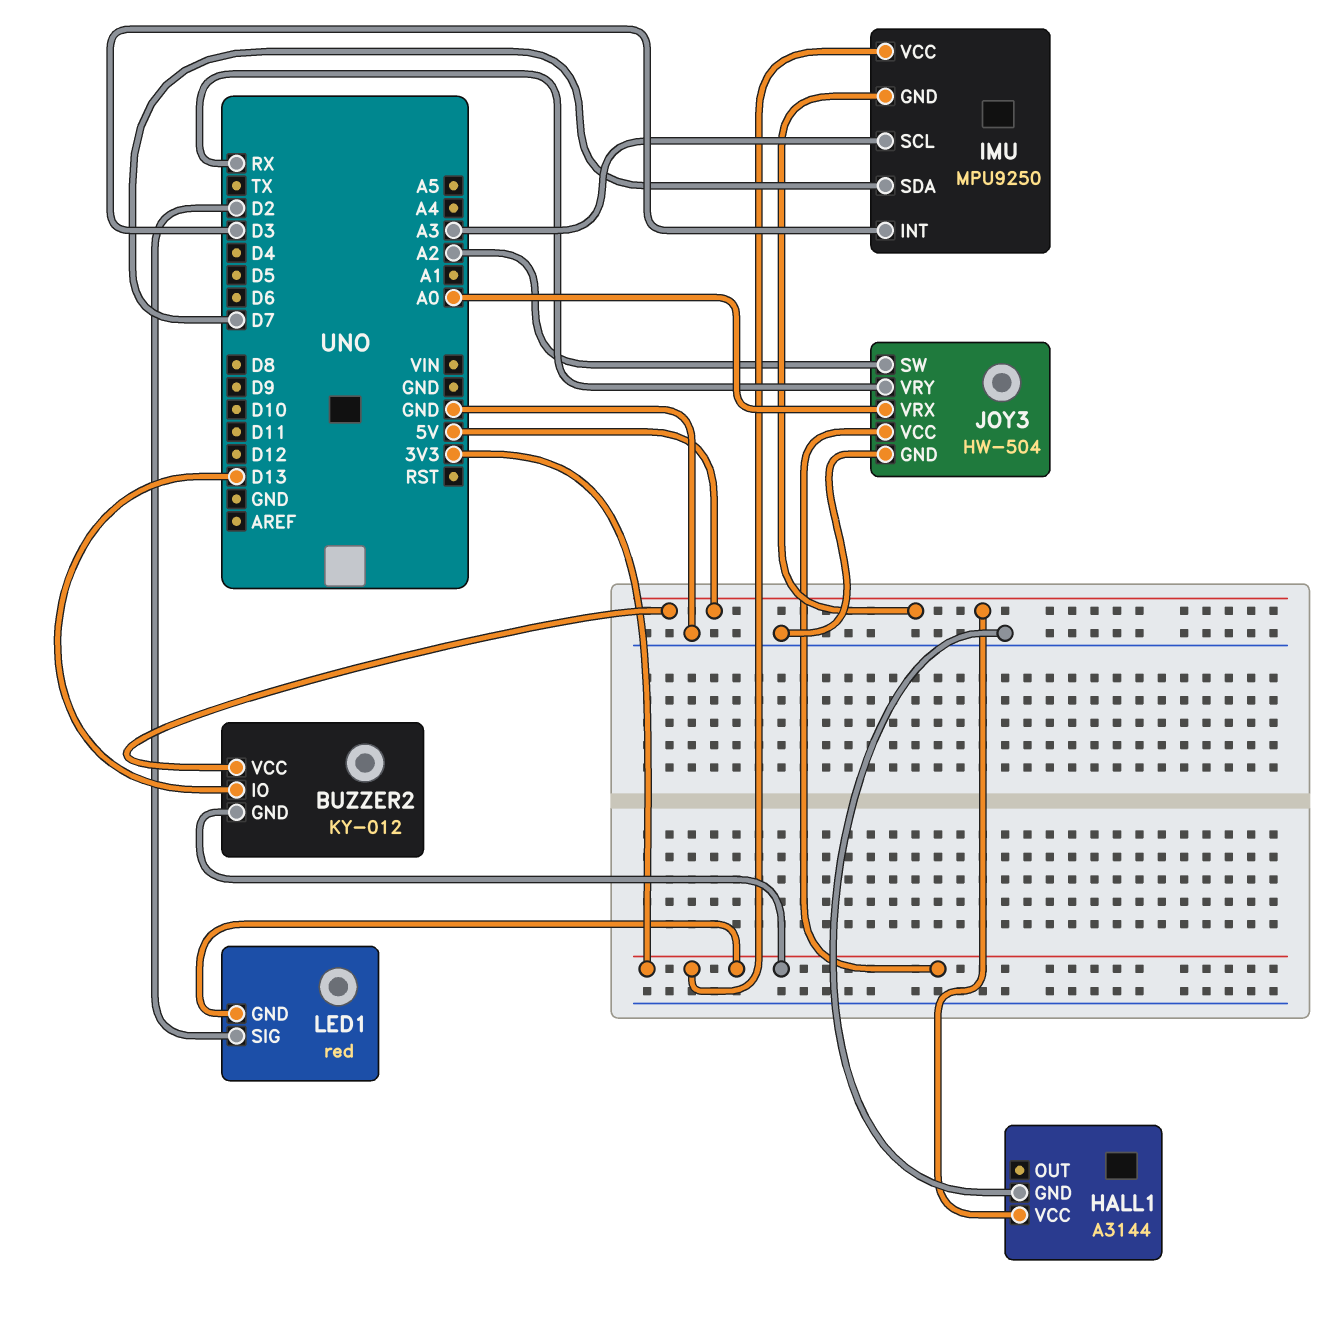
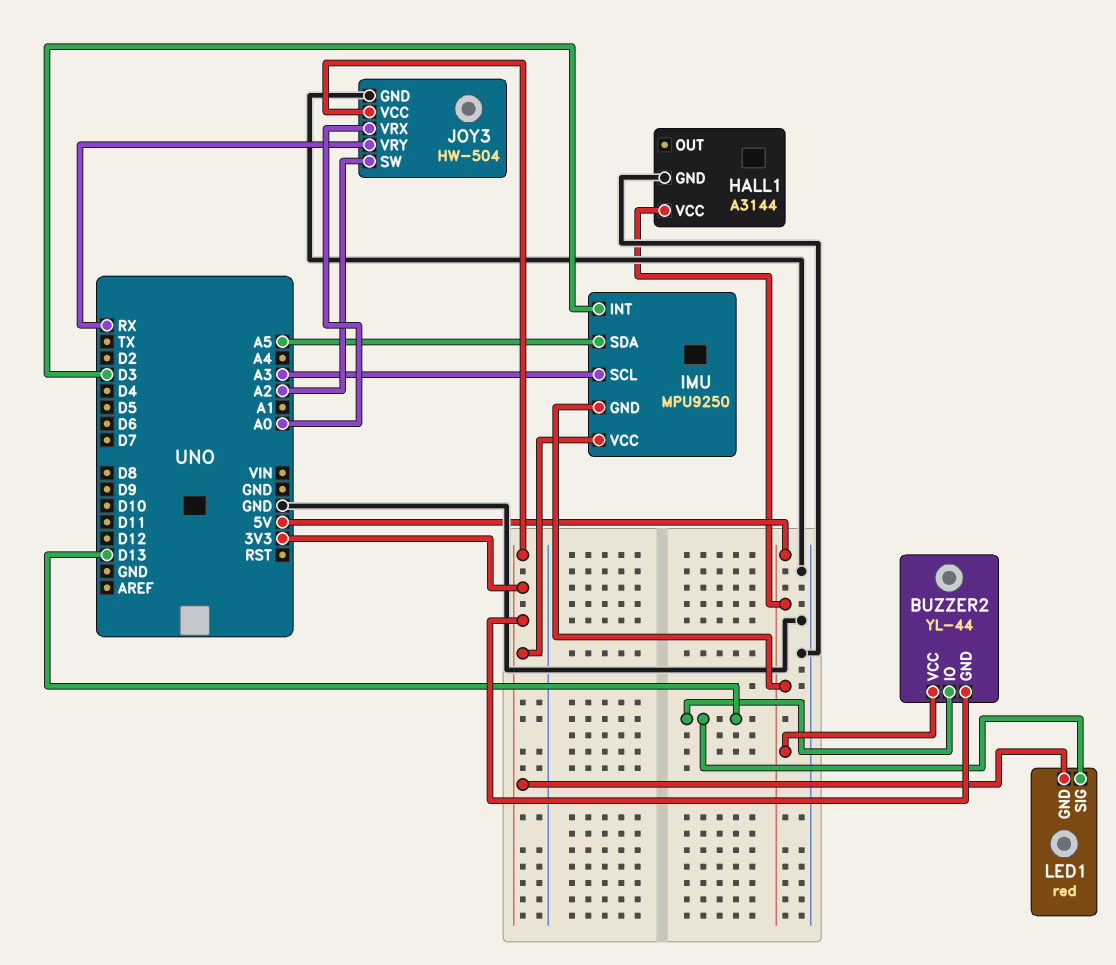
BUZZER2: KY-012 -> YL-44
IMU pin SDA: D7 -> A5
LED1 pin SIG: D2 -> D13

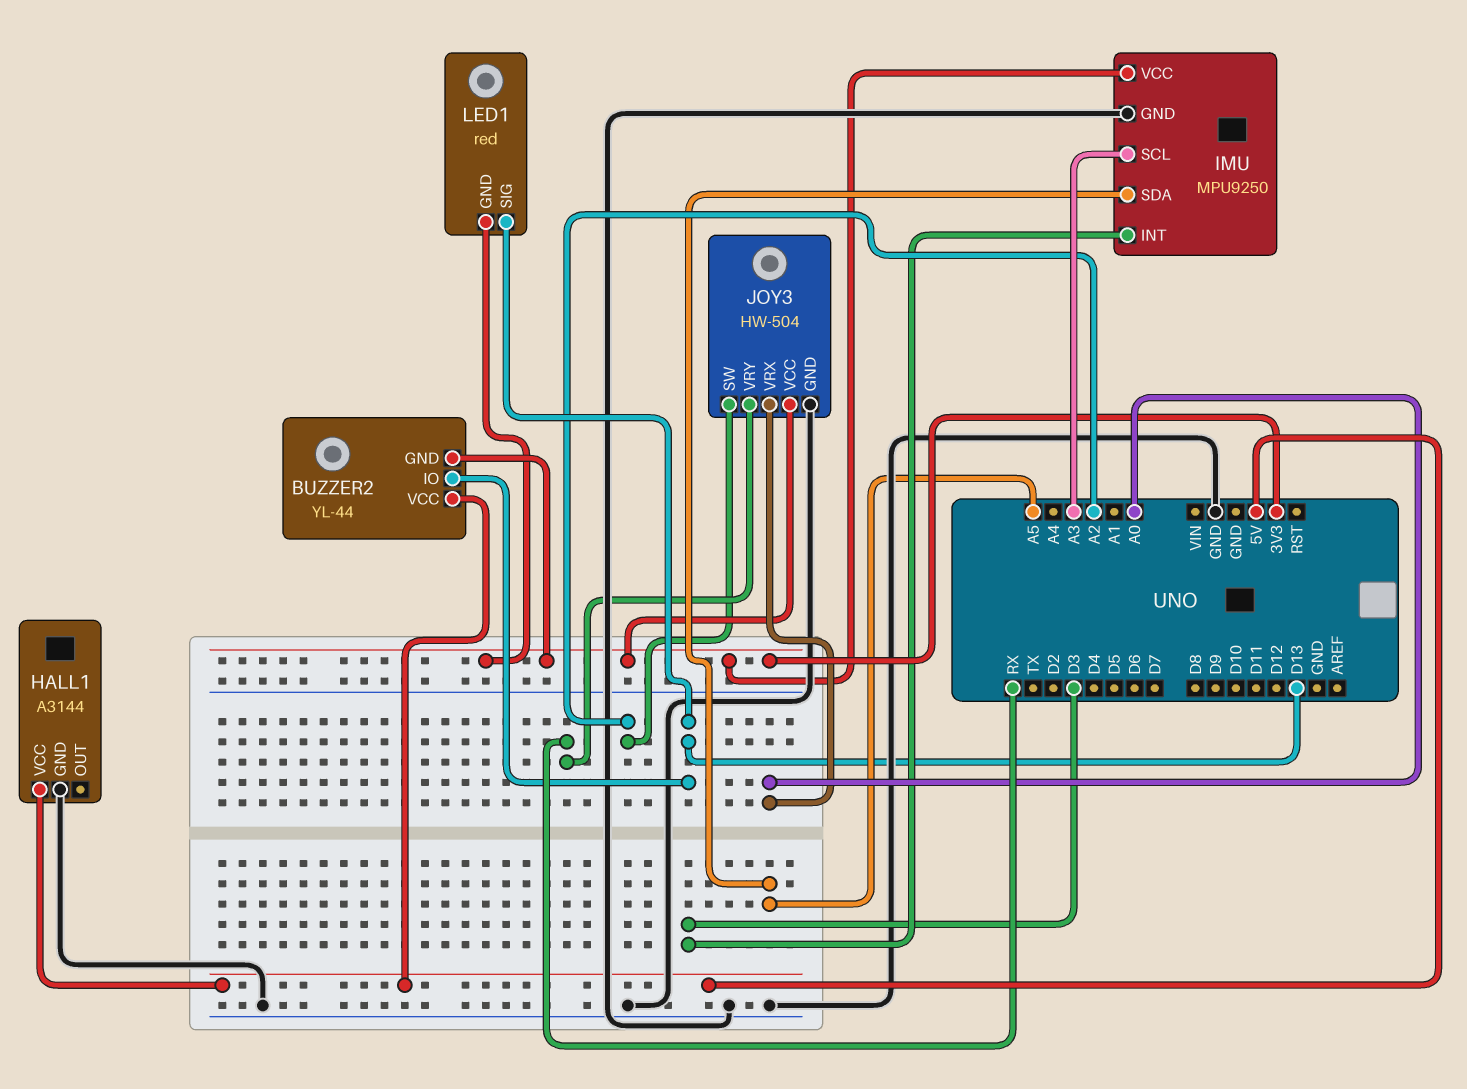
IMU pin GND: 5V -> GND

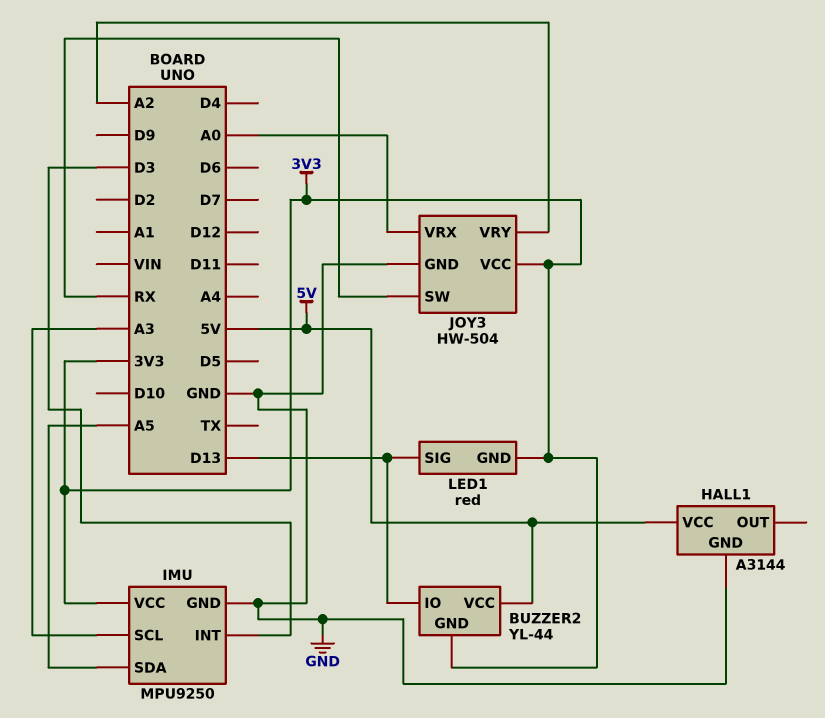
JOY3 pin SW: A2 -> RX
JOY3 pin VRY: RX -> A2

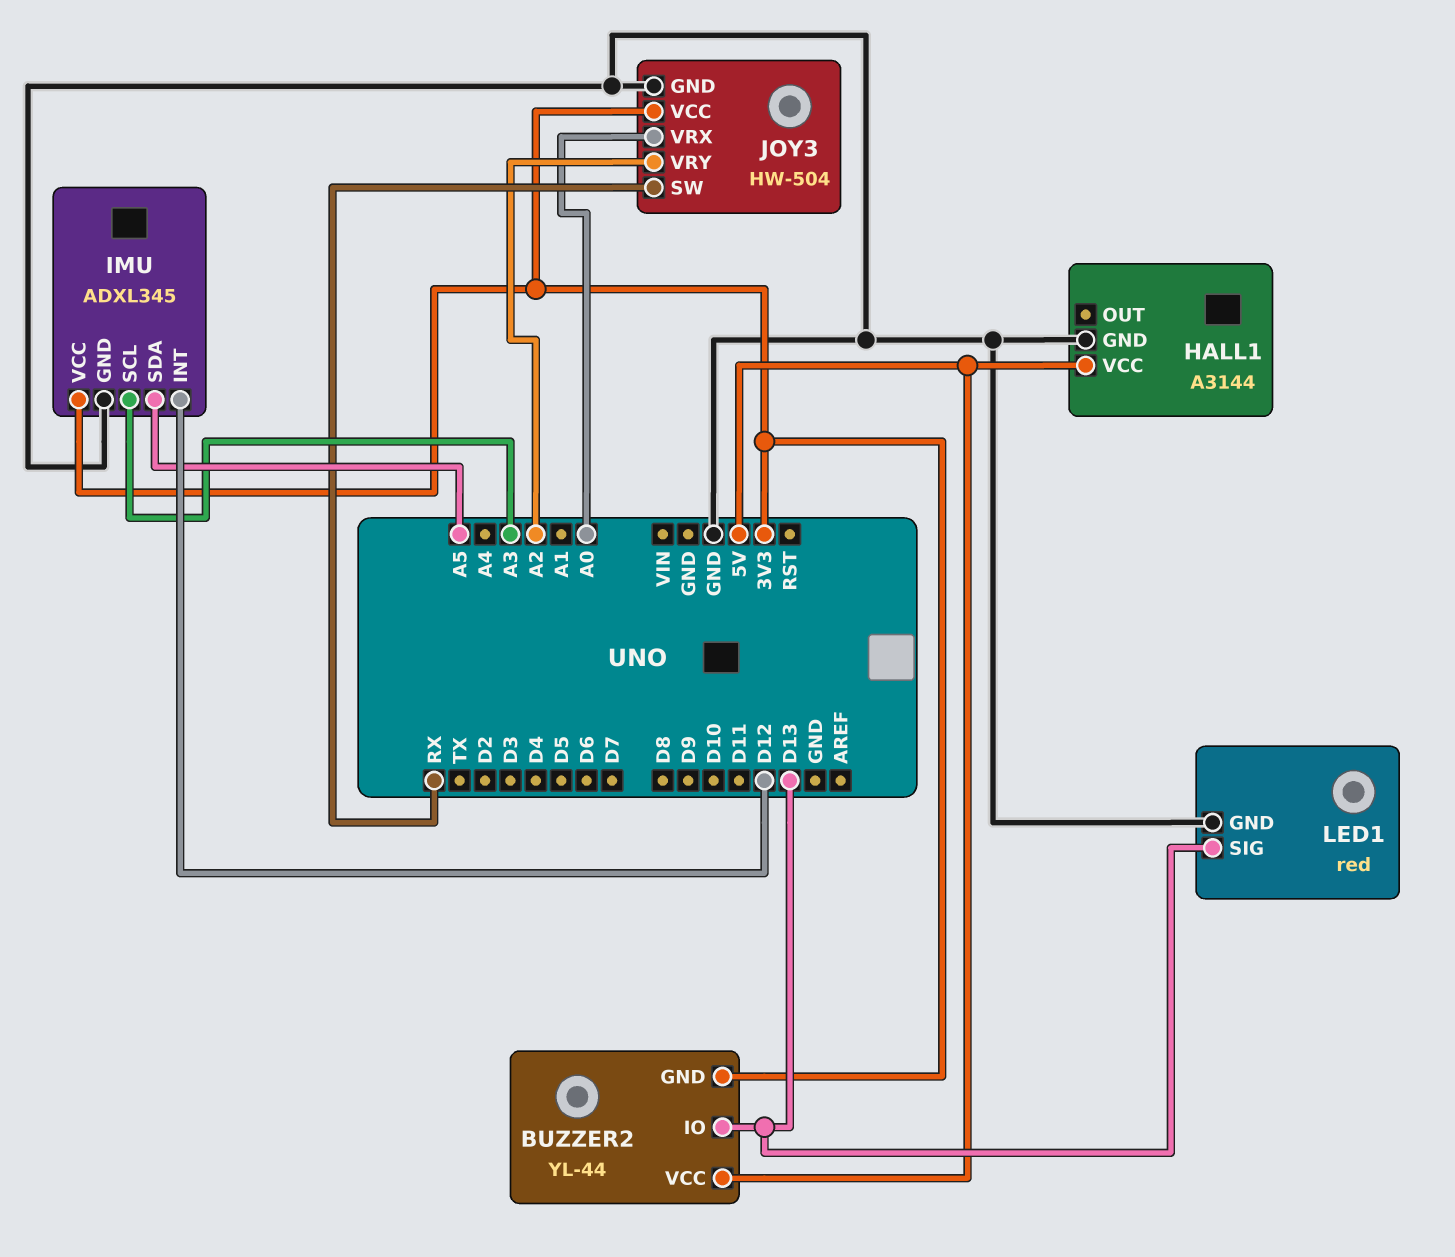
IMU: MPU9250 -> ADXL345
IMU pin INT: D3 -> D12
LED1 pin GND: 3V3 -> GND

